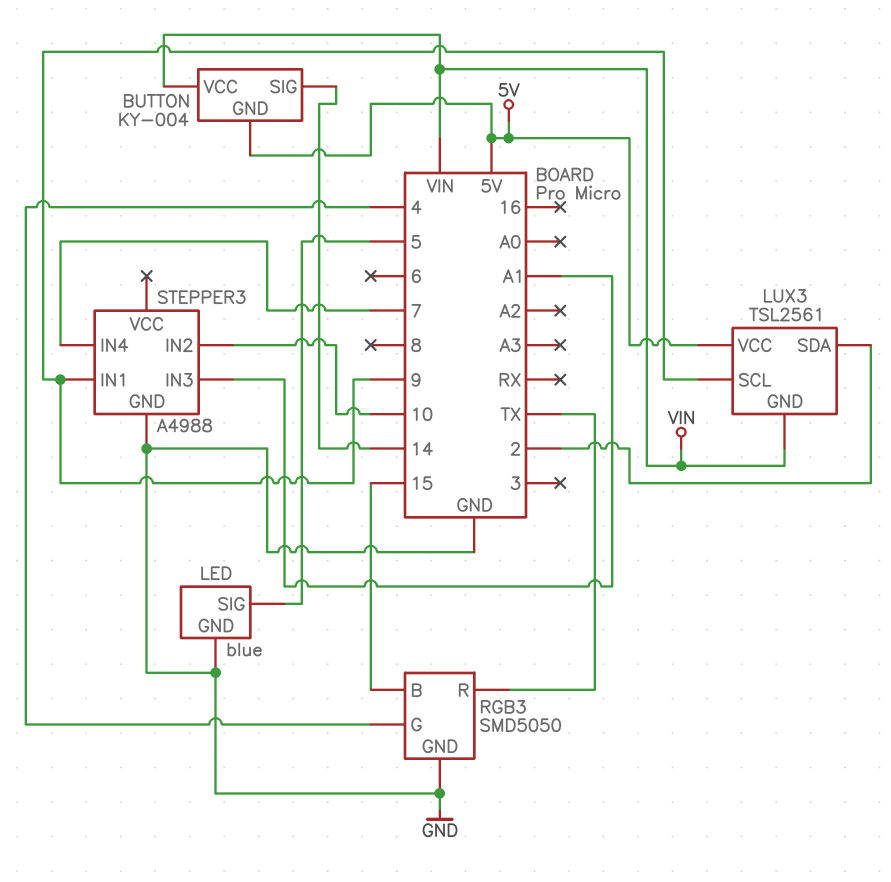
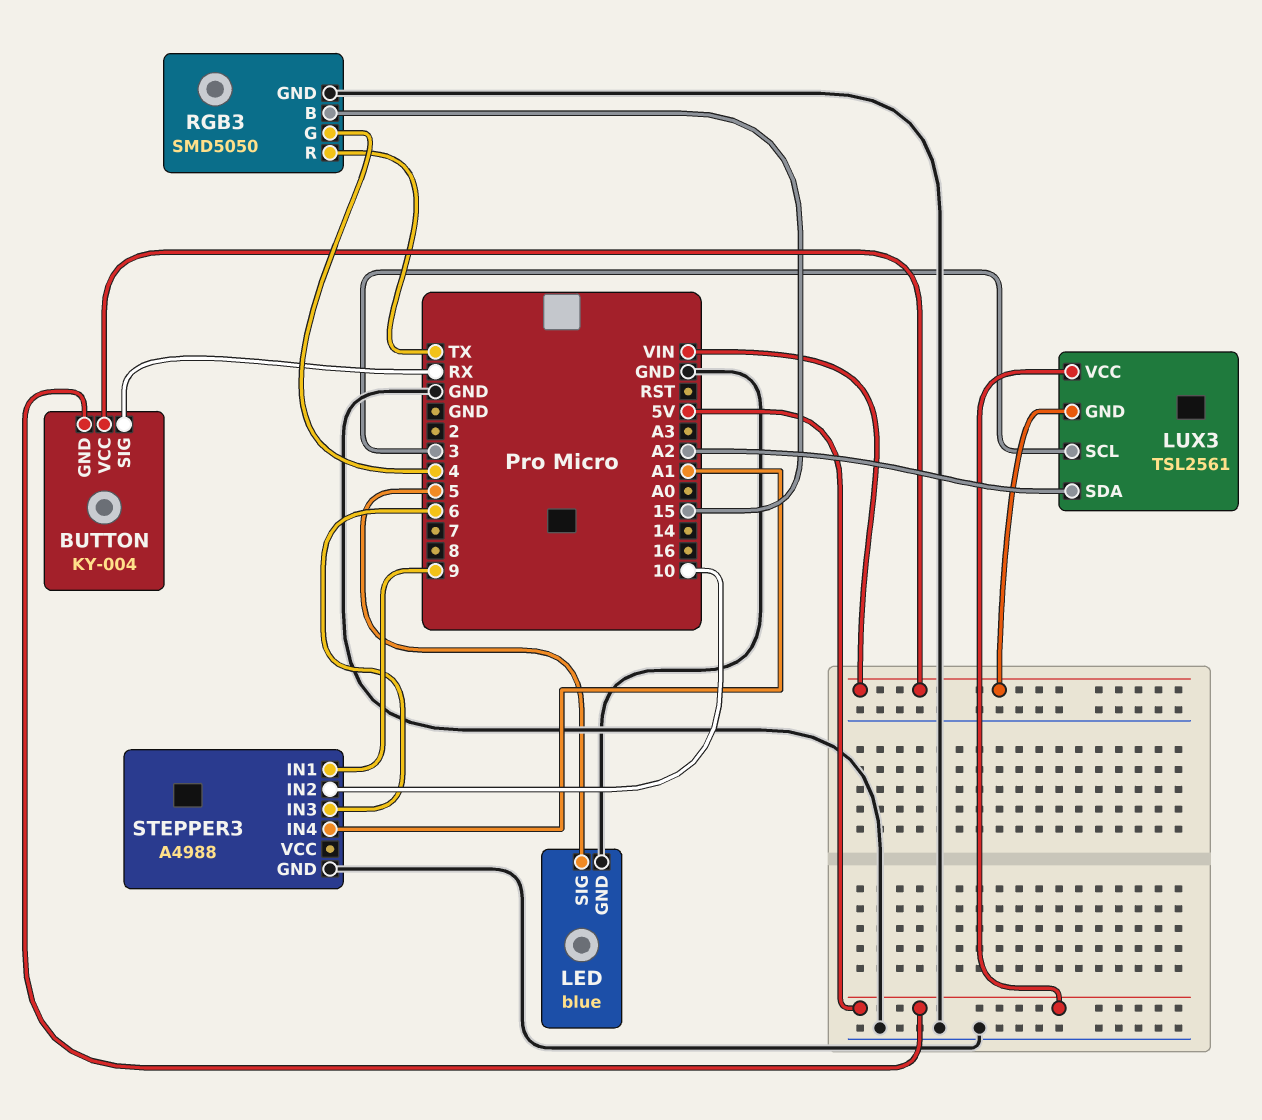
BUTTON pin SIG: 14 -> RX
LUX3 pin SCL: 9 -> 3
LUX3 pin SDA: 2 -> A2
STEPPER3 pin IN3: A1 -> 6
STEPPER3 pin IN4: 7 -> A1

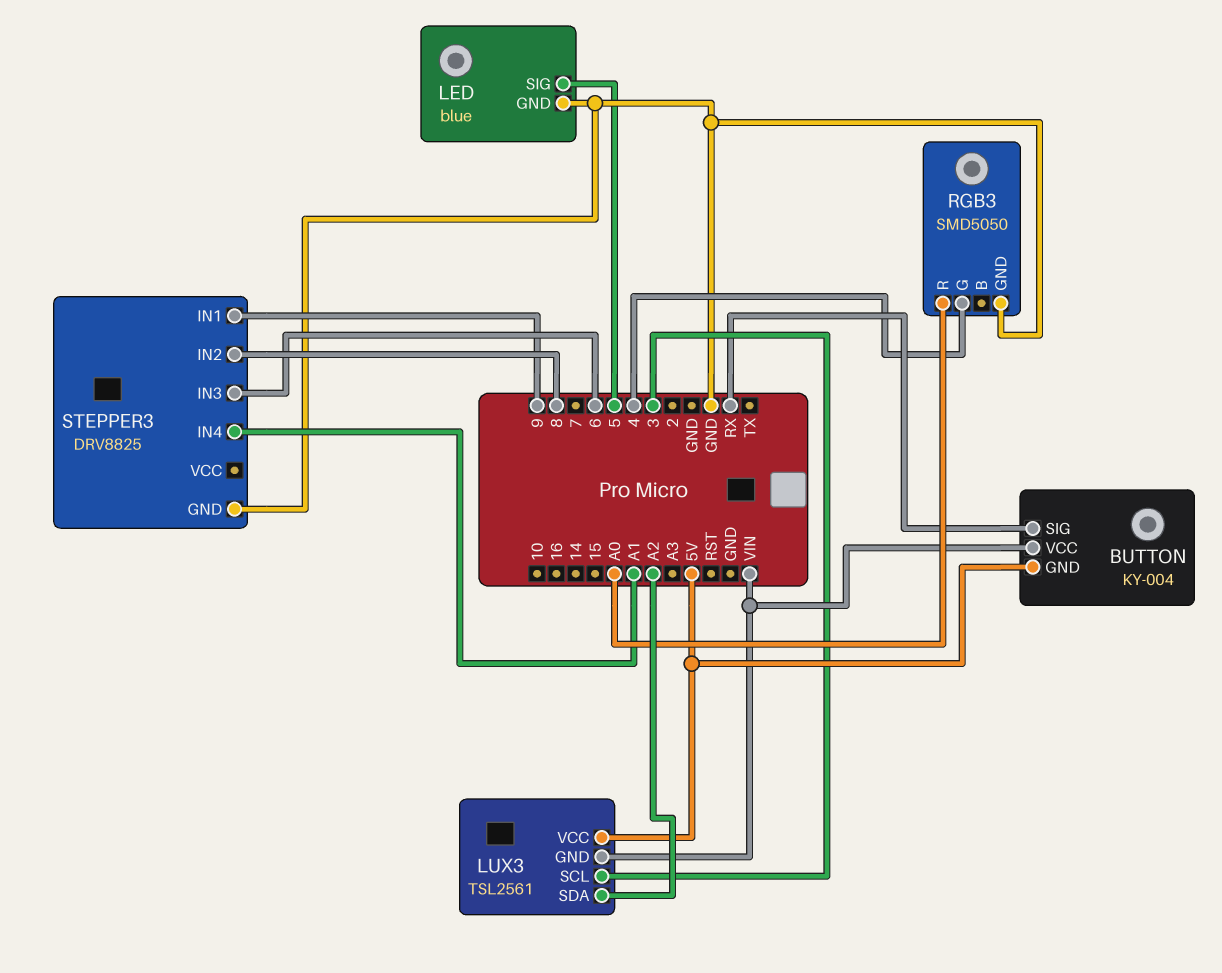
RGB3 pin B: 15 -> none
RGB3 pin R: TX -> A0
STEPPER3: A4988 -> DRV8825
STEPPER3 pin IN2: 10 -> 8

